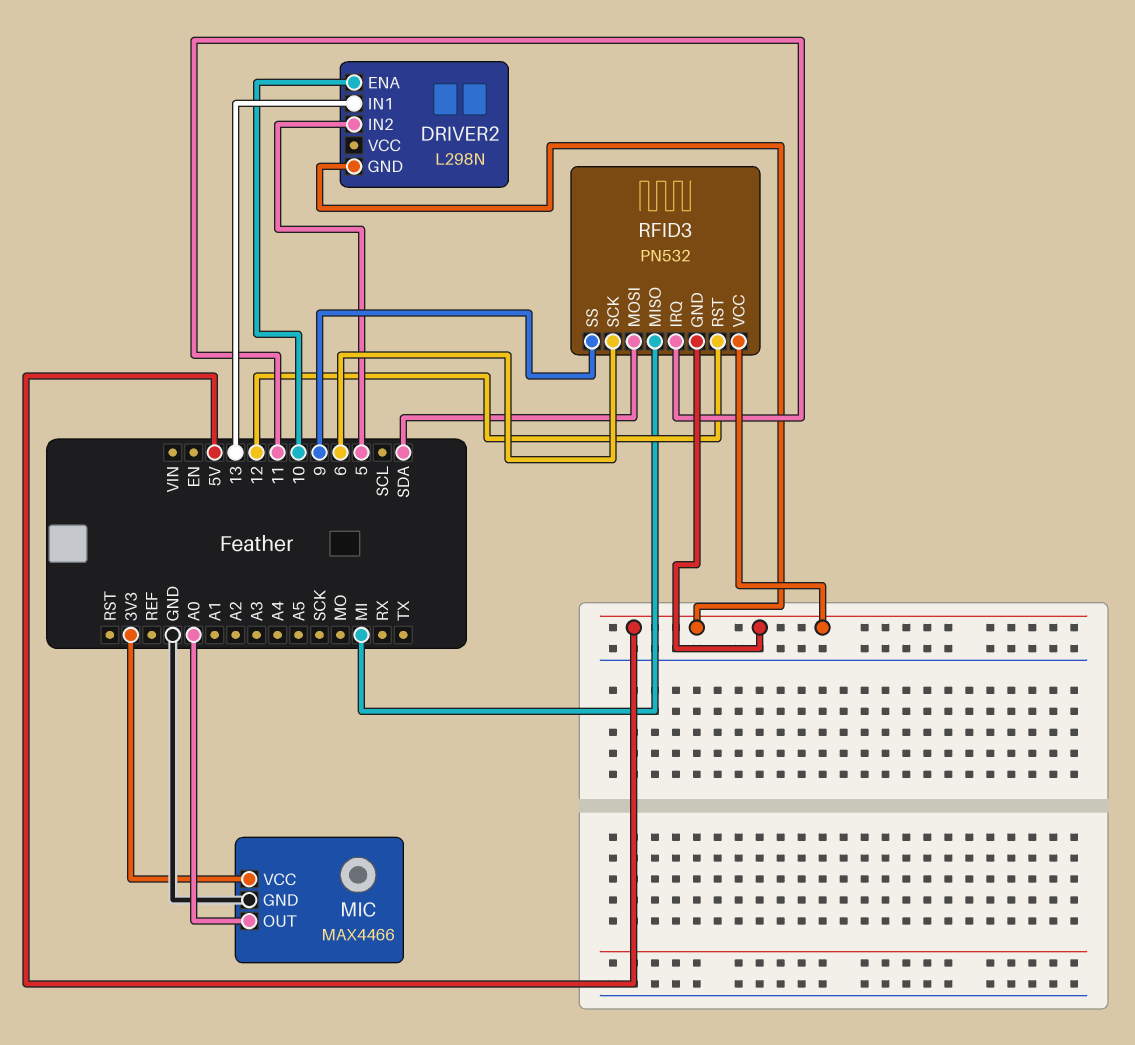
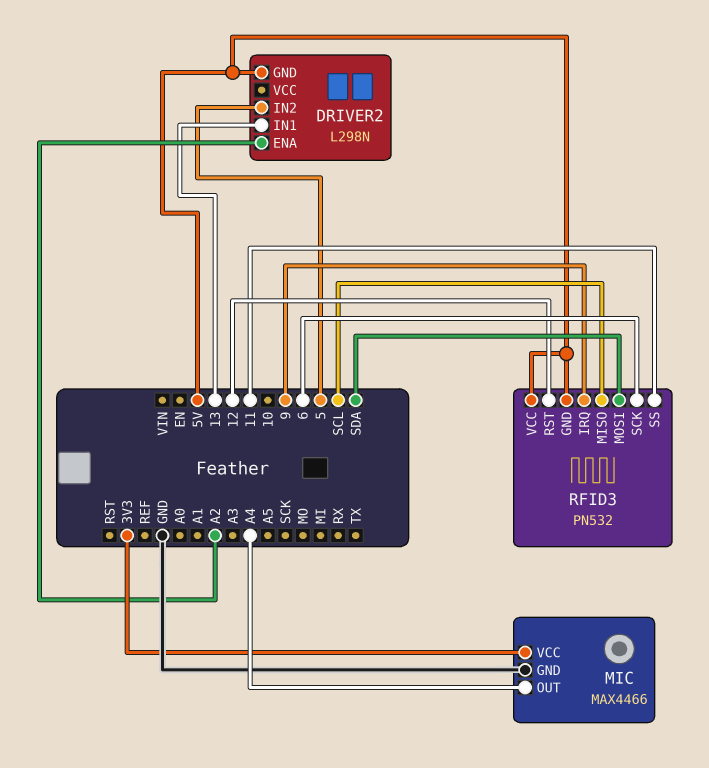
DRIVER2 pin ENA: 10 -> A2
MIC pin OUT: A0 -> A4
RFID3 pin IRQ: 11 -> 9
RFID3 pin MISO: MI -> SCL
RFID3 pin SS: 9 -> 11

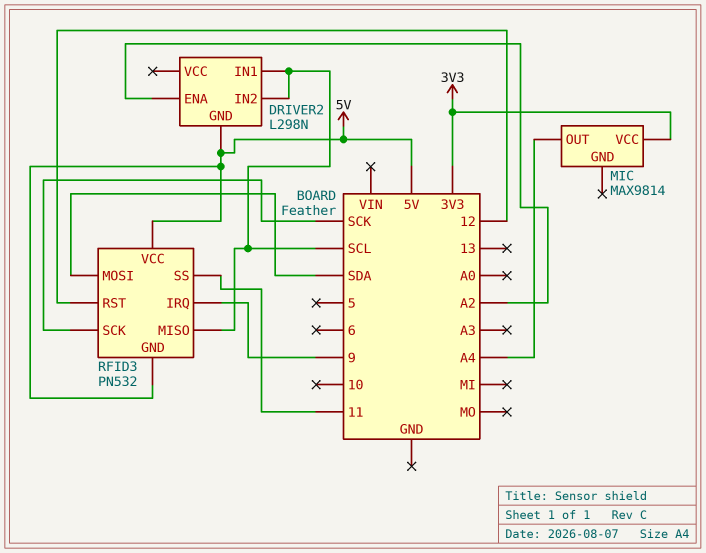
DRIVER2 pin IN1: 13 -> SCL
DRIVER2 pin IN2: 5 -> SCL
MIC: MAX4466 -> MAX9814
MIC pin GND: GND -> none
RFID3 pin SCK: 6 -> SCK

